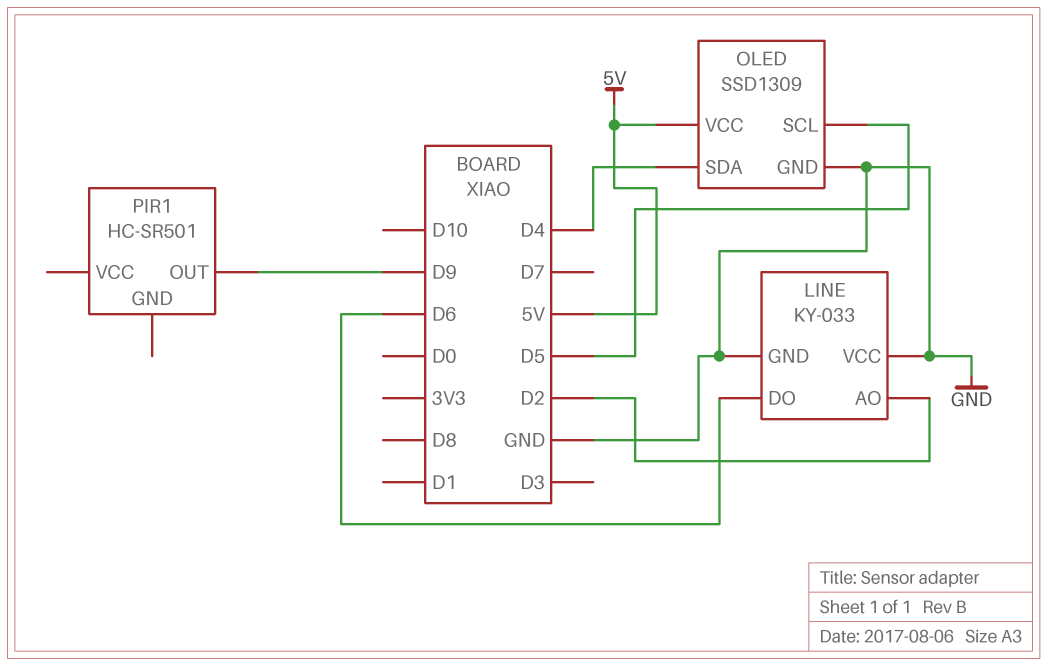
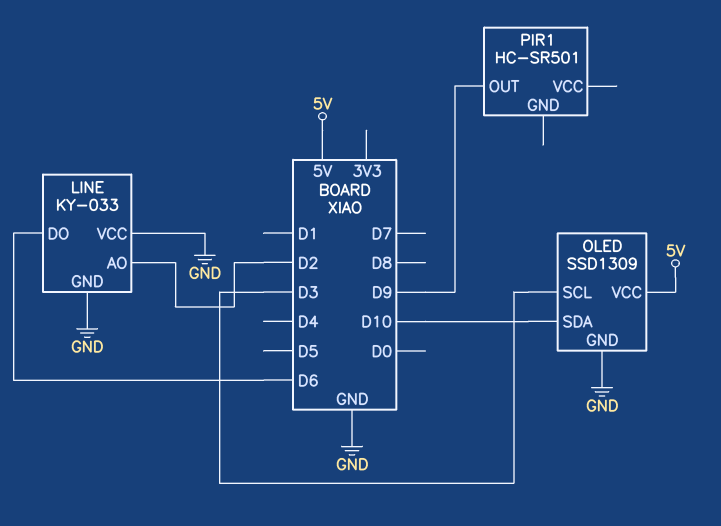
OLED pin SCL: D5 -> D3
OLED pin SDA: D4 -> D10

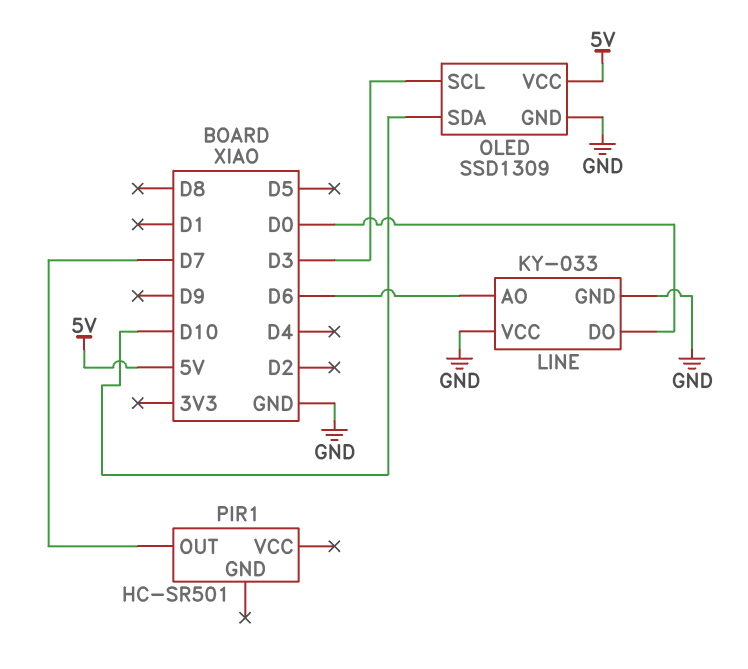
LINE pin AO: D2 -> D6
LINE pin DO: D6 -> D0
PIR1 pin OUT: D9 -> D7

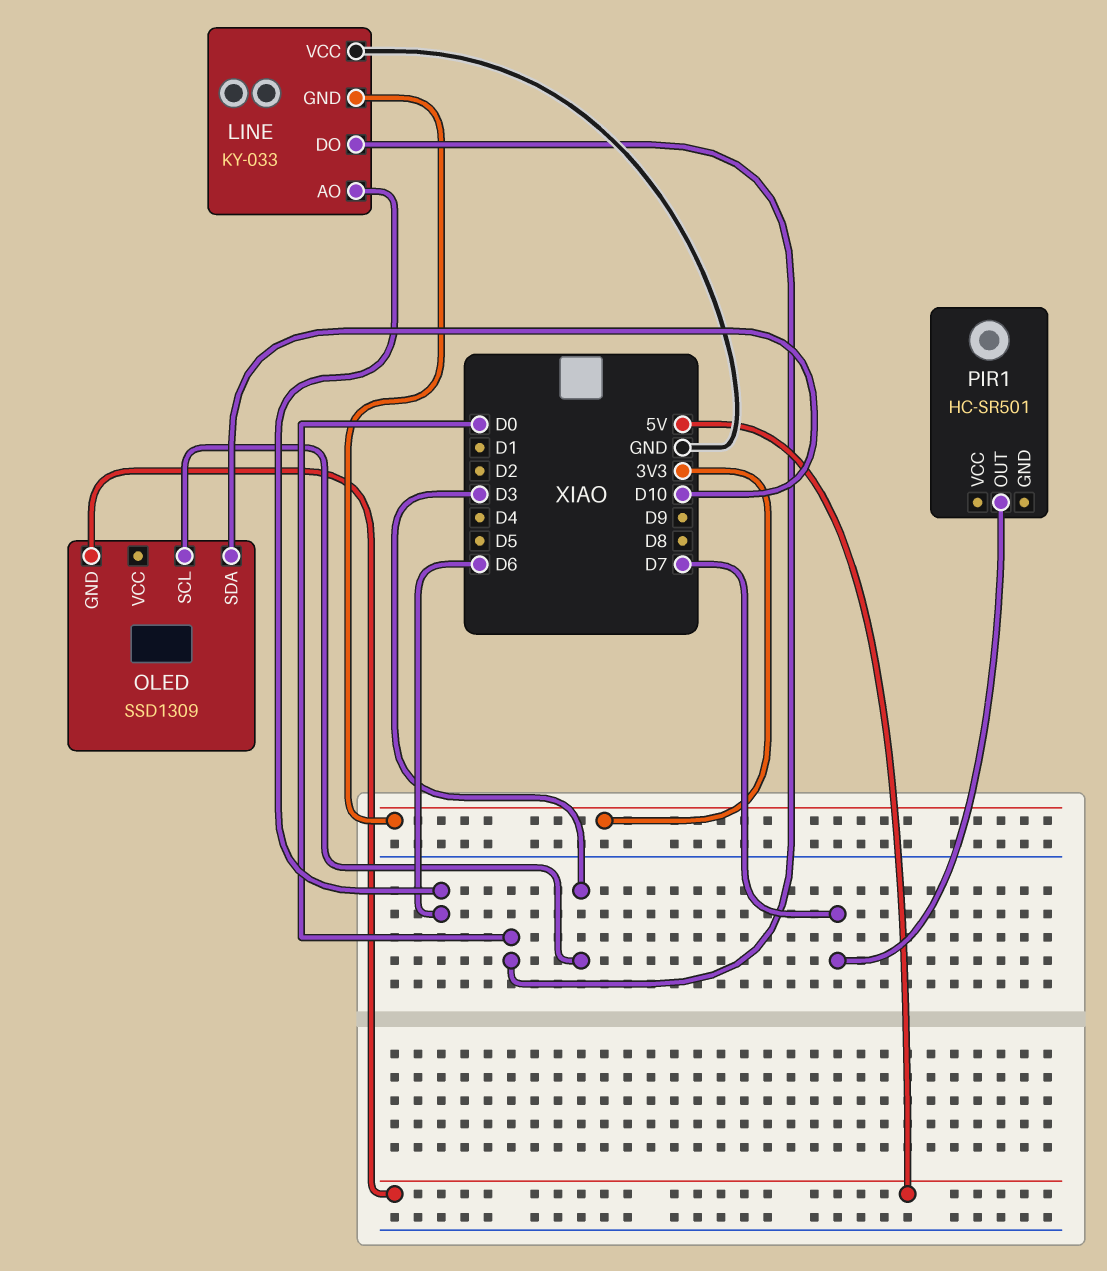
LINE pin GND: GND -> 3V3
OLED pin GND: GND -> 5V
OLED pin VCC: 5V -> none

